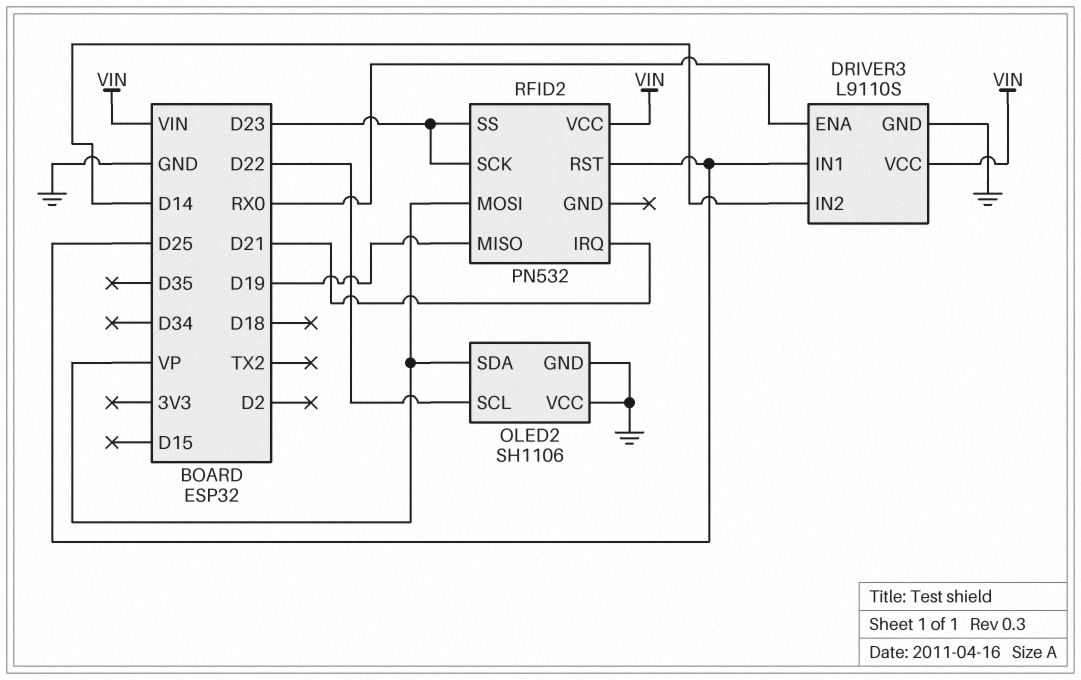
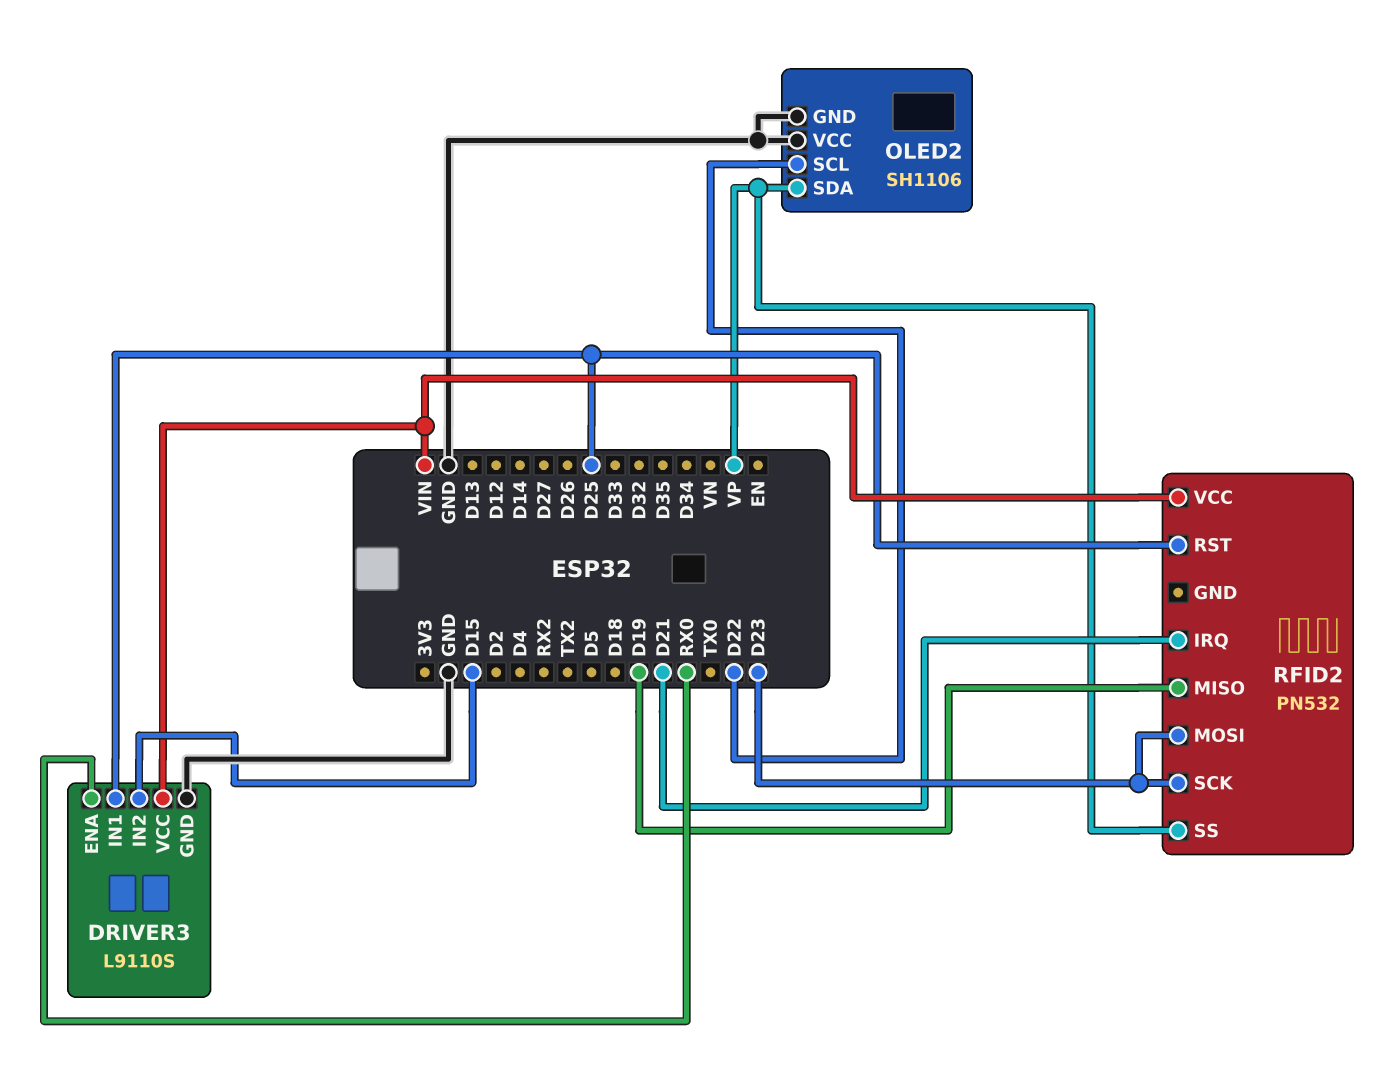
DRIVER3 pin IN2: D14 -> D15
RFID2 pin MOSI: VP -> D23
RFID2 pin SS: D23 -> VP

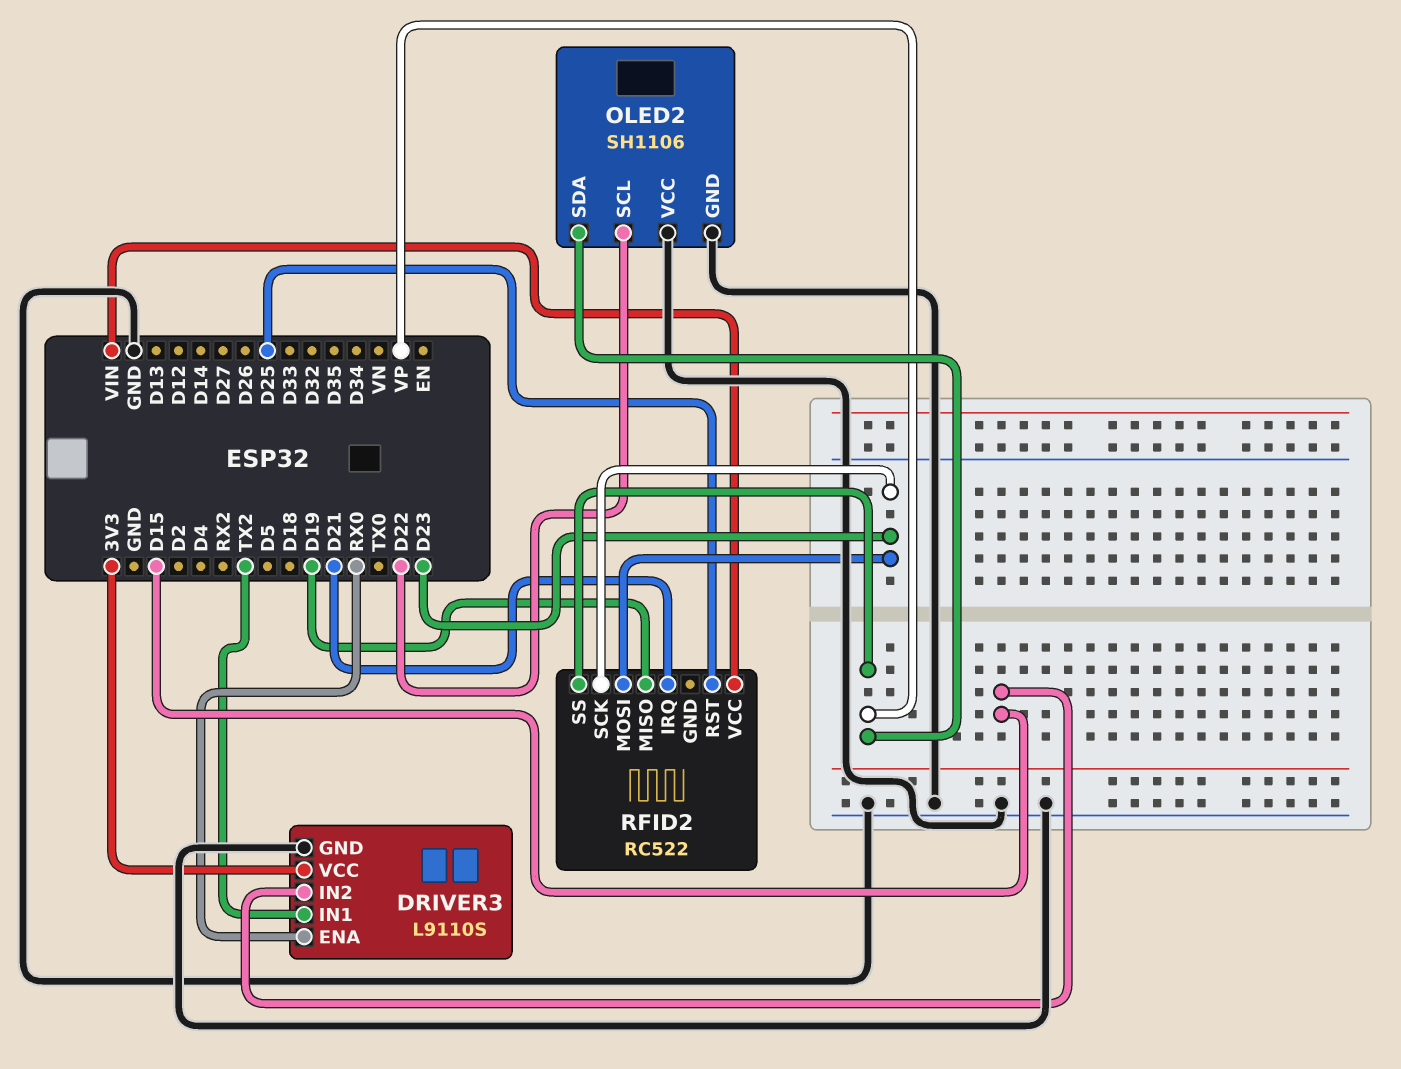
DRIVER3 pin IN1: D25 -> TX2
DRIVER3 pin VCC: VIN -> 3V3
RFID2: PN532 -> RC522

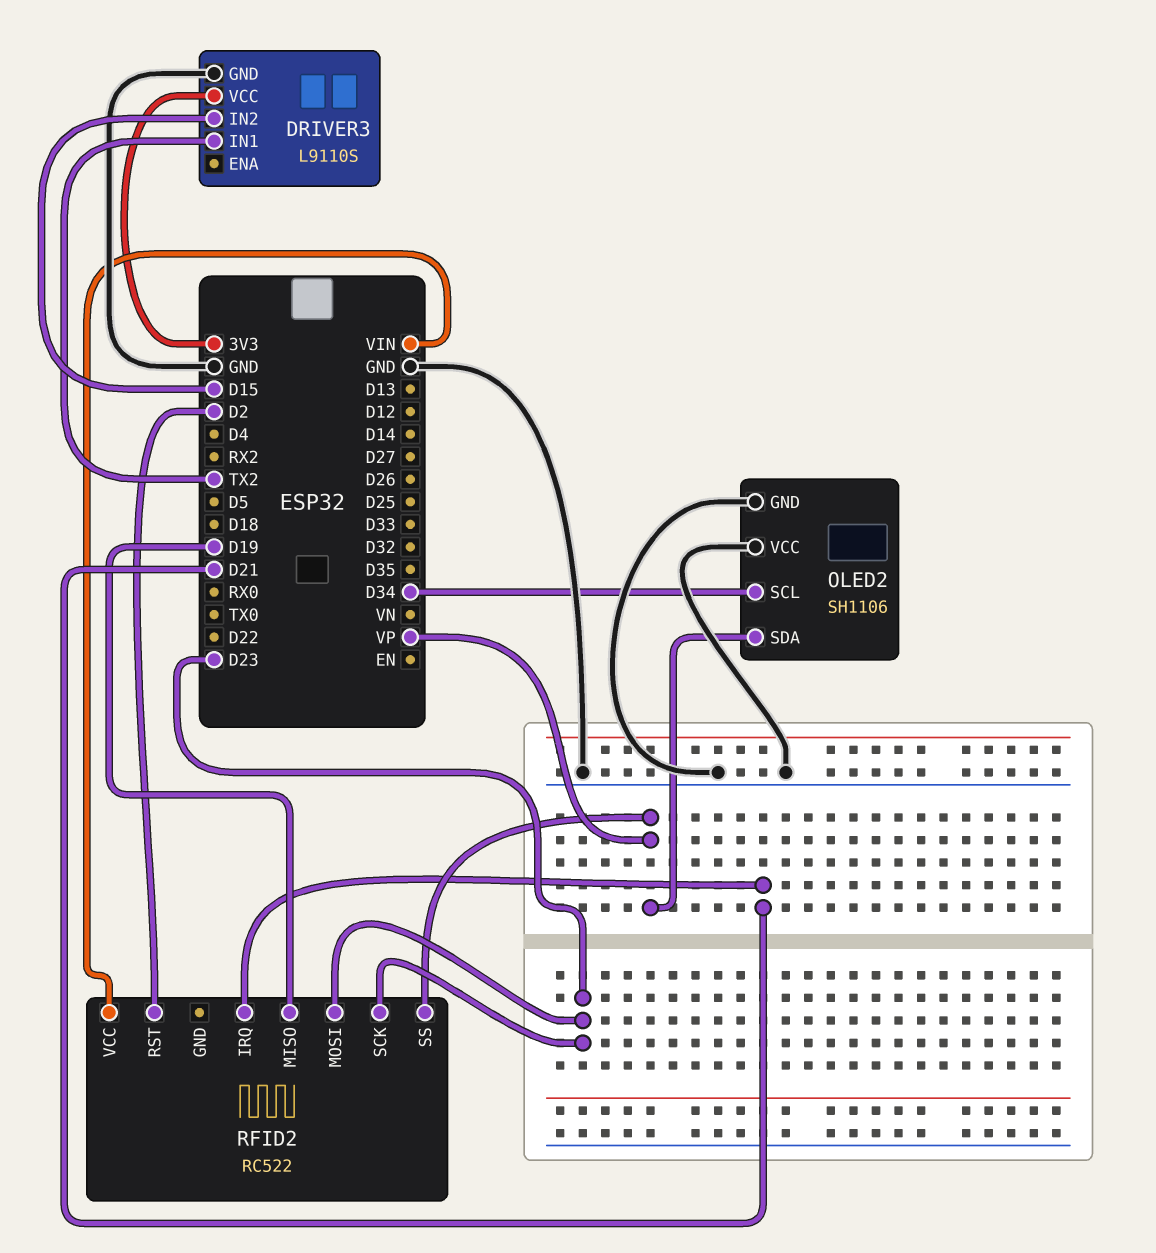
DRIVER3 pin ENA: RX0 -> none
OLED2 pin SCL: D22 -> D34
RFID2 pin RST: D25 -> D2

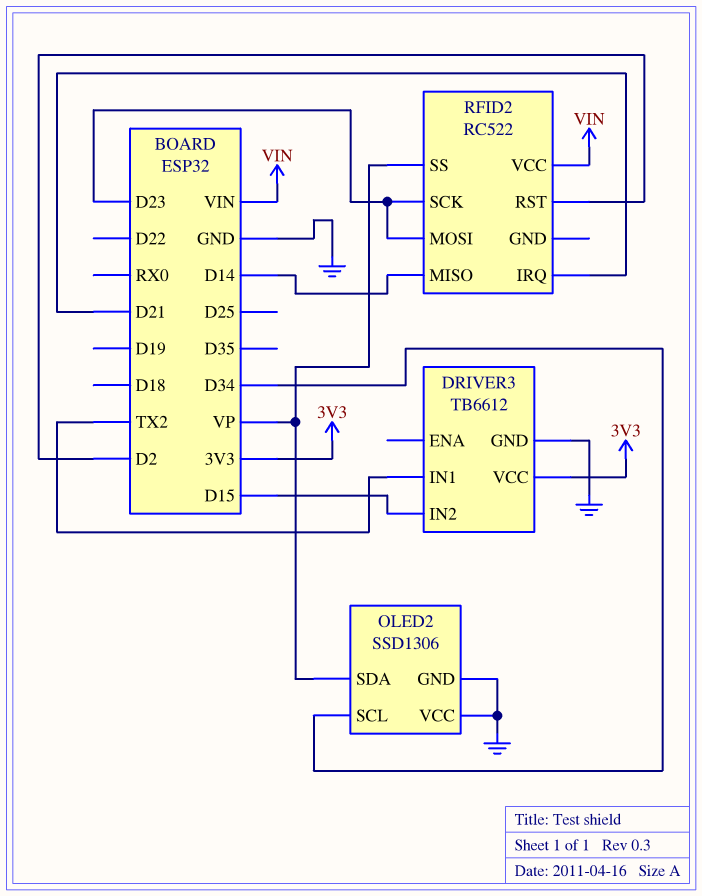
DRIVER3: L9110S -> TB6612
OLED2: SH1106 -> SSD1306
RFID2 pin MISO: D19 -> D14

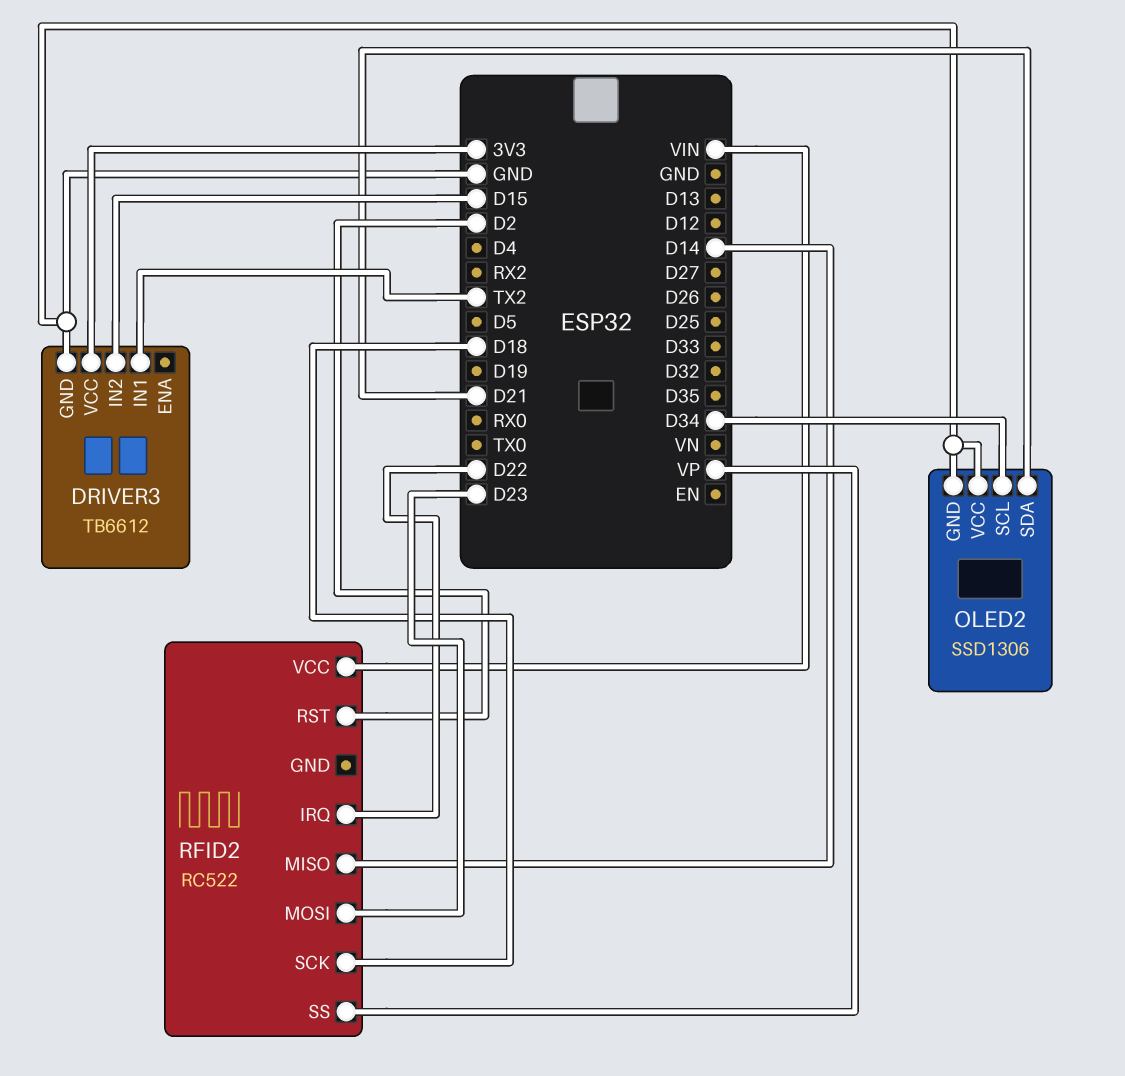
OLED2 pin SDA: VP -> D21
RFID2 pin IRQ: D21 -> D22
RFID2 pin SCK: D23 -> D18

